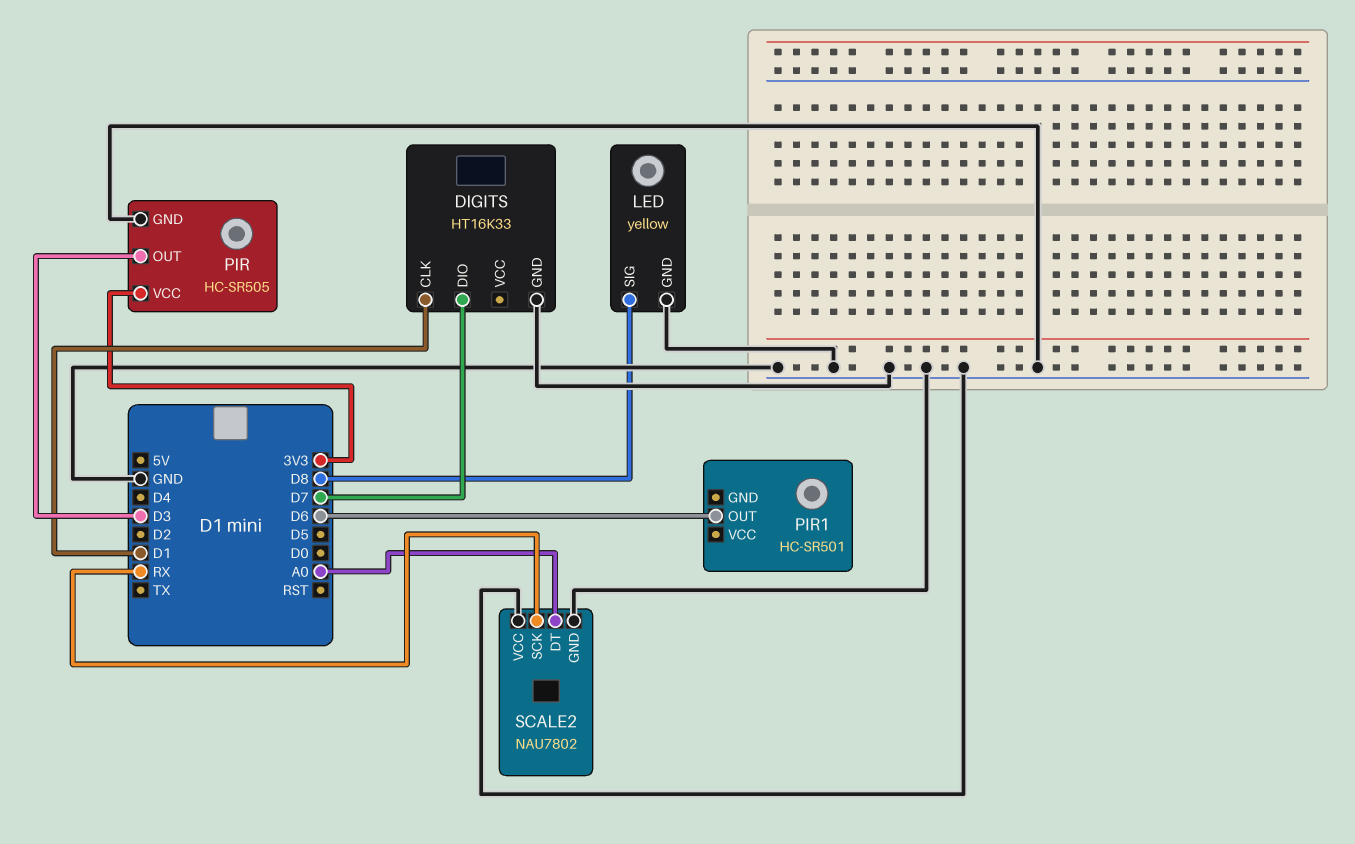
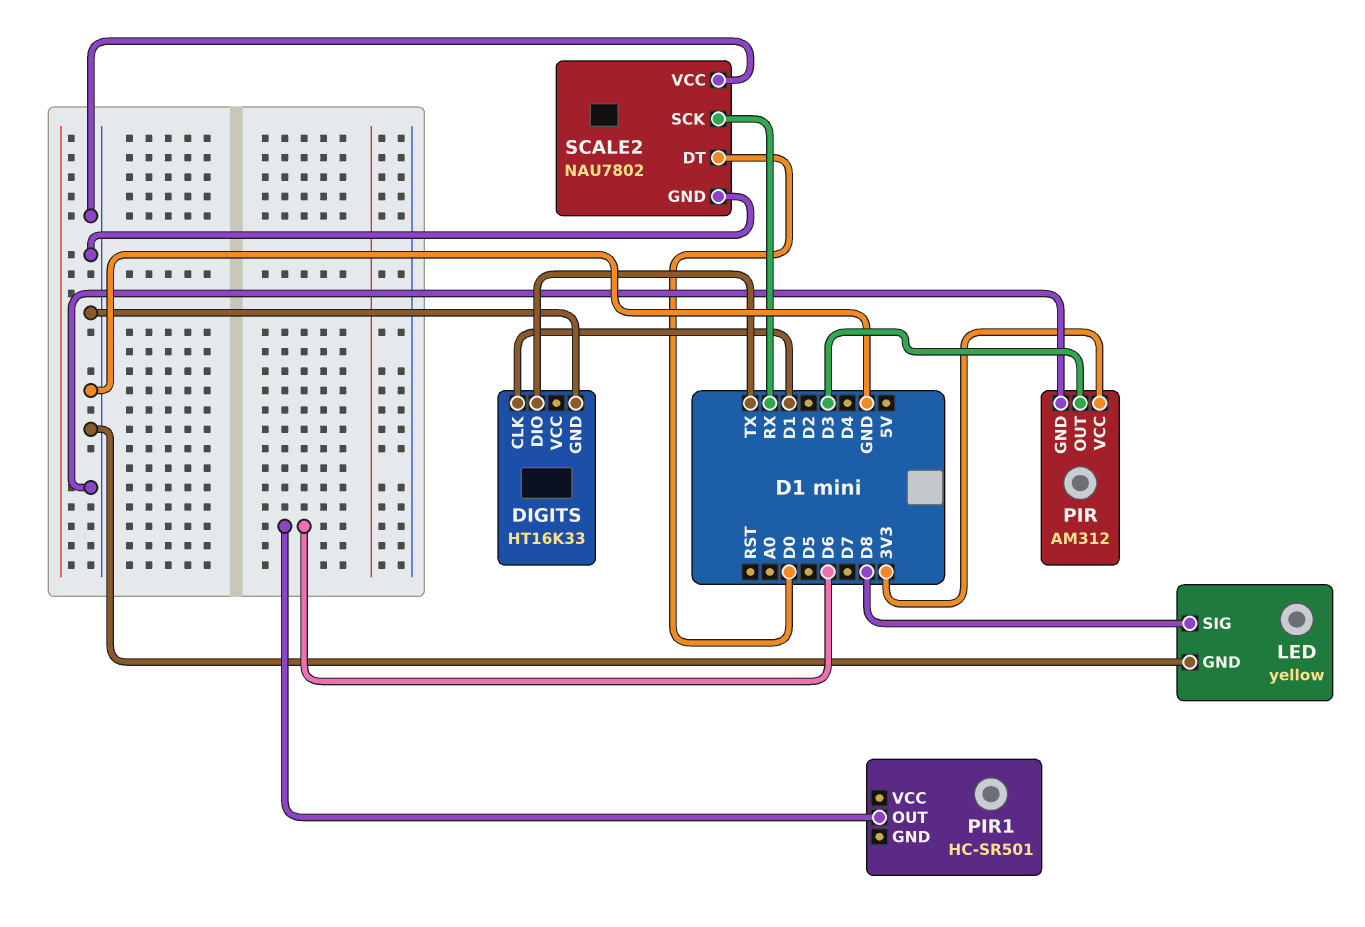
DIGITS pin DIO: D7 -> TX
PIR: HC-SR505 -> AM312
SCALE2 pin DT: A0 -> D0

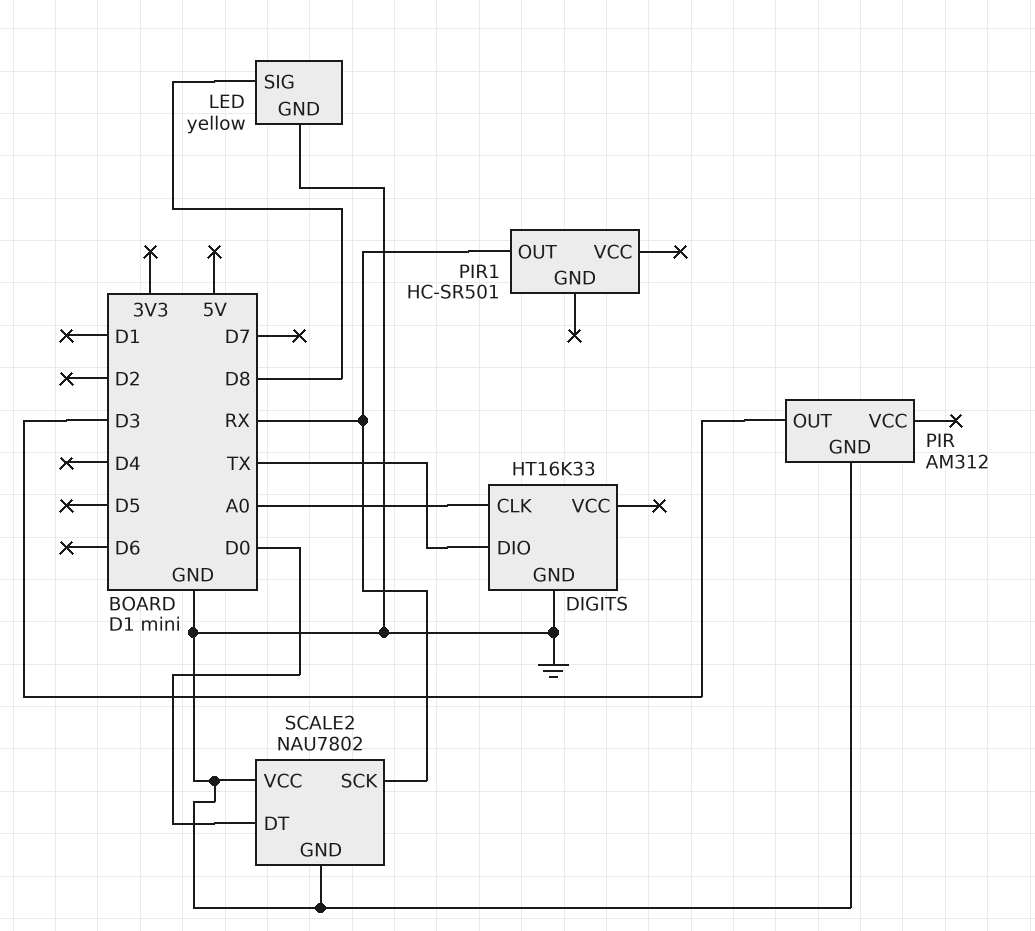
DIGITS pin CLK: D1 -> A0
PIR pin VCC: 3V3 -> none
PIR1 pin OUT: D6 -> RX

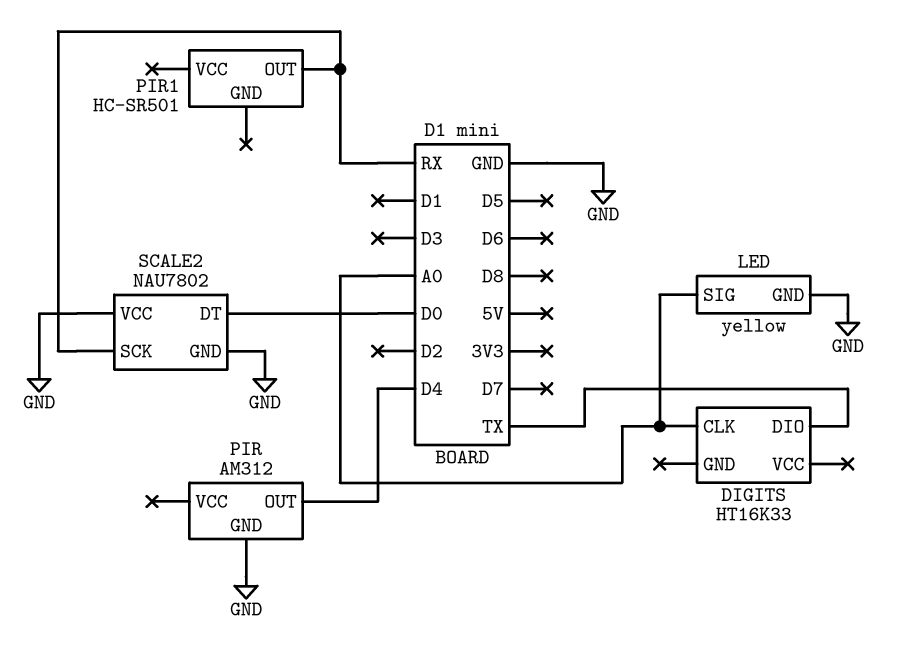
DIGITS pin GND: GND -> none
LED pin SIG: D8 -> A0
PIR pin OUT: D3 -> D4

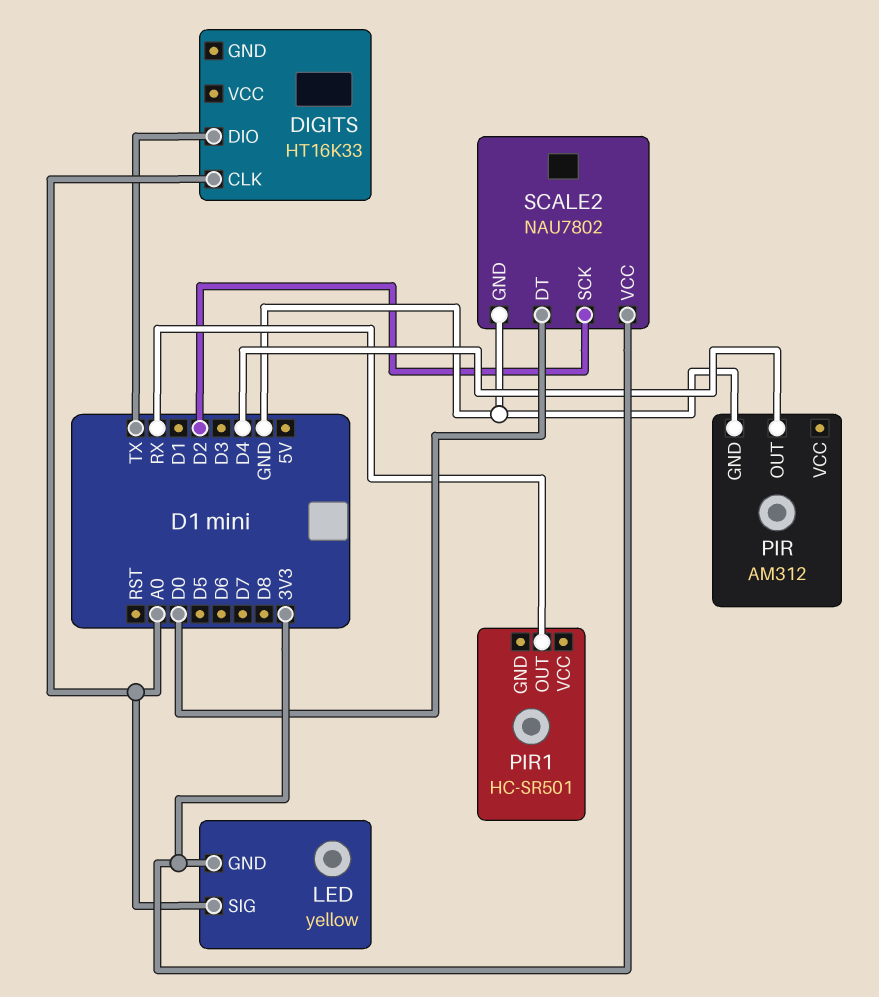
LED pin GND: GND -> 3V3
SCALE2 pin SCK: RX -> D2
SCALE2 pin VCC: GND -> 3V3

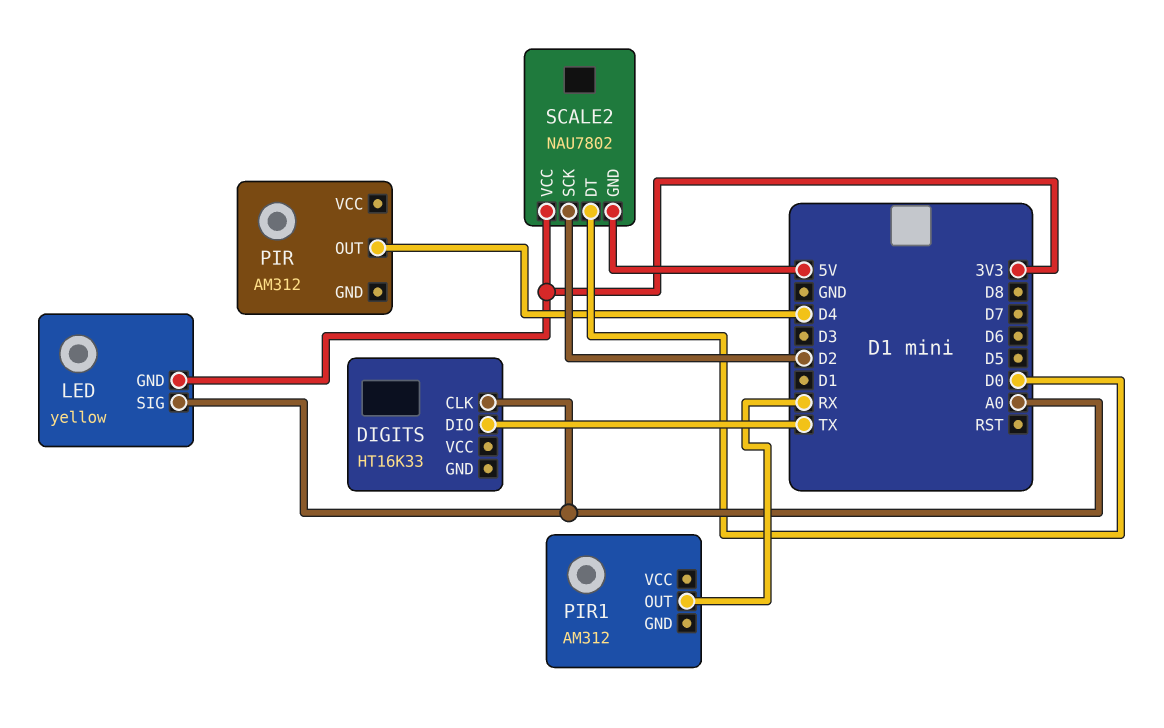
PIR pin GND: GND -> none
PIR1: HC-SR501 -> AM312
SCALE2 pin GND: GND -> 5V

